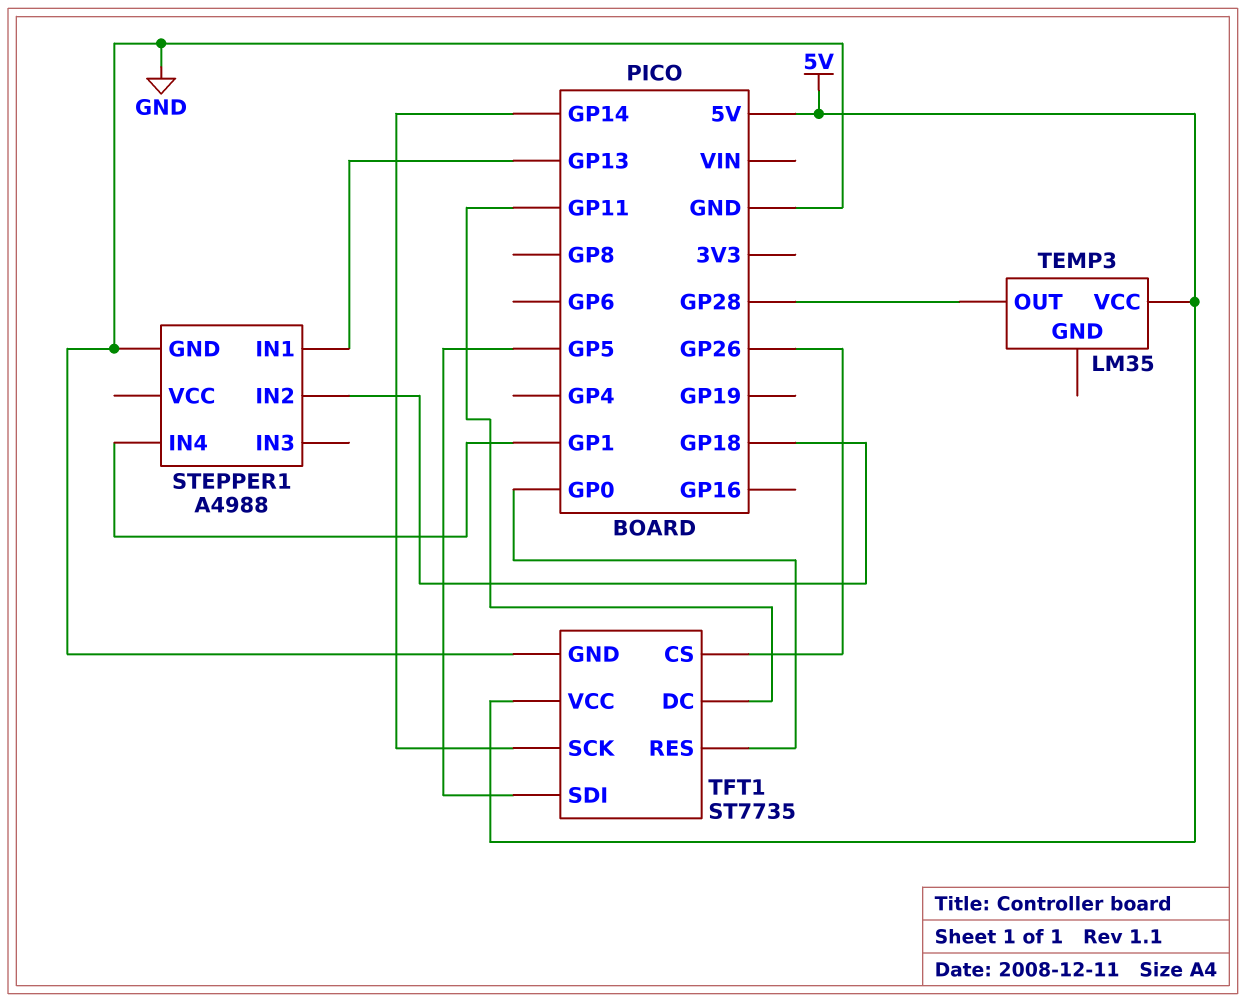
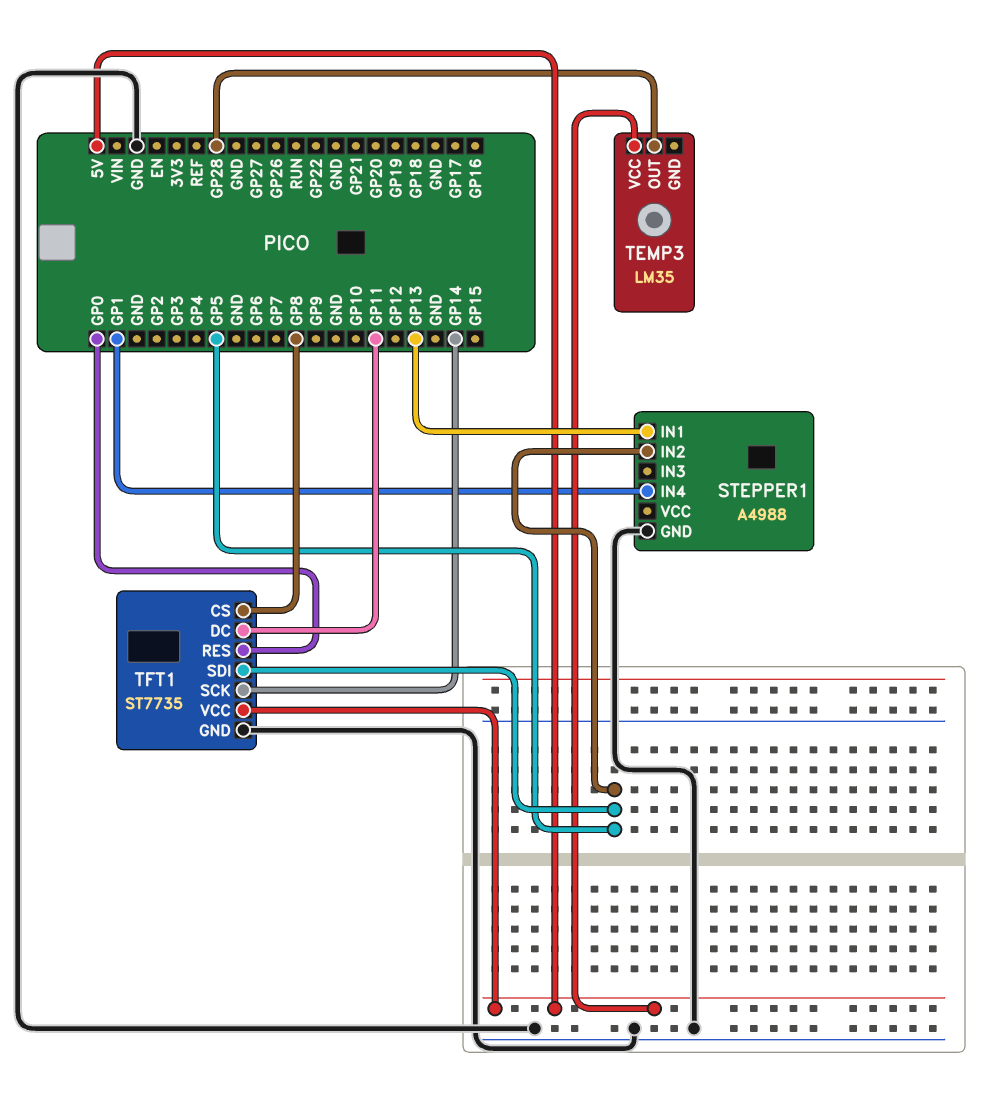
STEPPER1 pin IN2: GP18 -> GP5
TFT1 pin CS: GP26 -> GP8

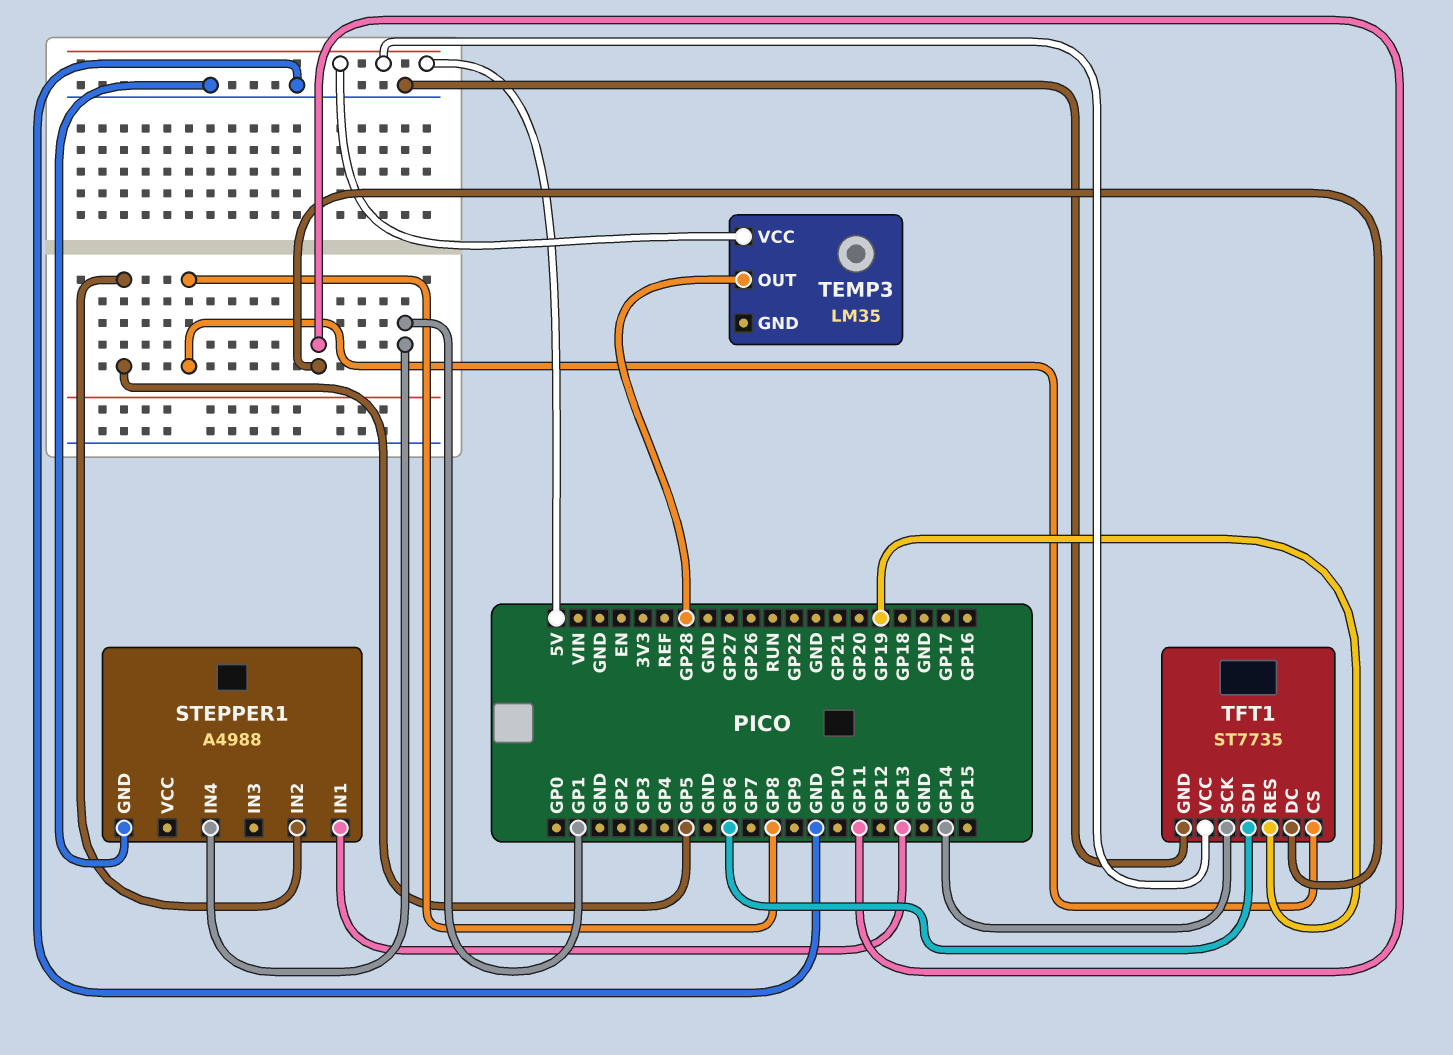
TFT1 pin RES: GP0 -> GP19
TFT1 pin SDI: GP5 -> GP6

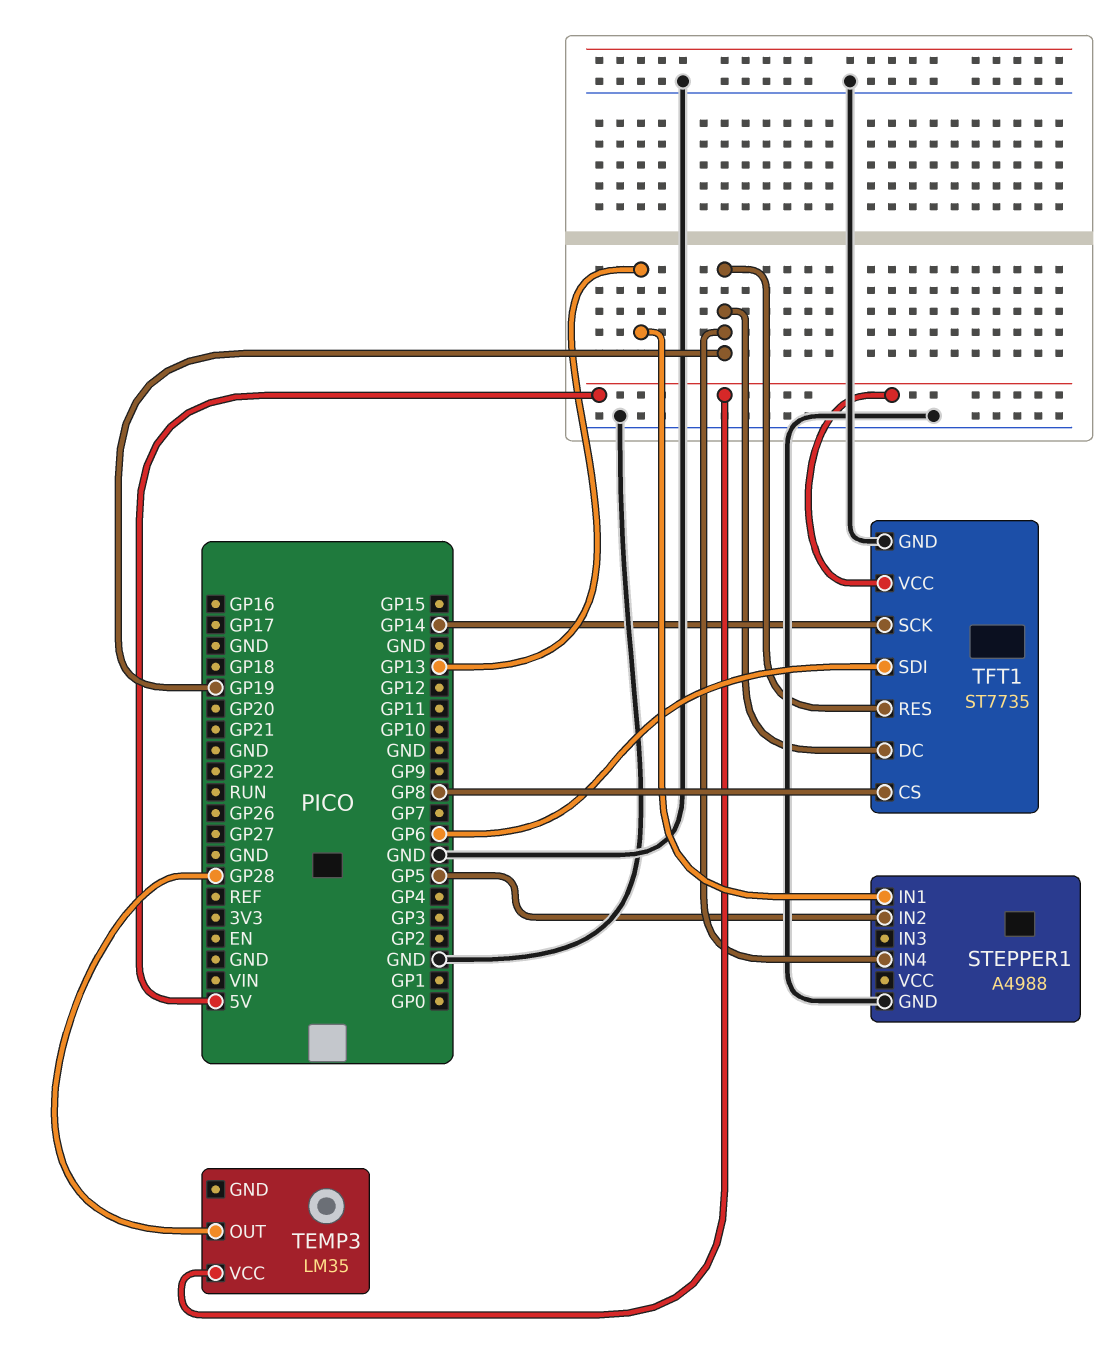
STEPPER1 pin IN4: GP1 -> GP19
TFT1 pin DC: GP11 -> GP19

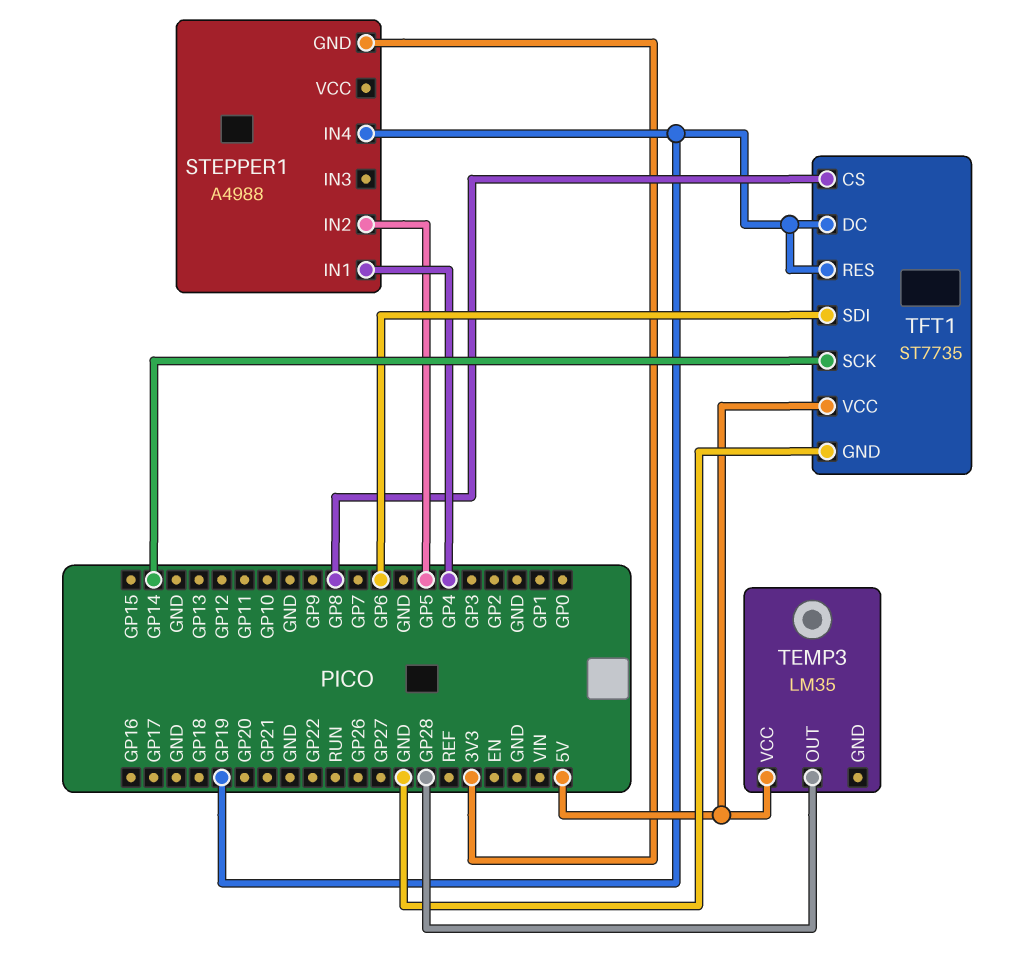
STEPPER1 pin GND: GND -> 3V3
STEPPER1 pin IN1: GP13 -> GP4

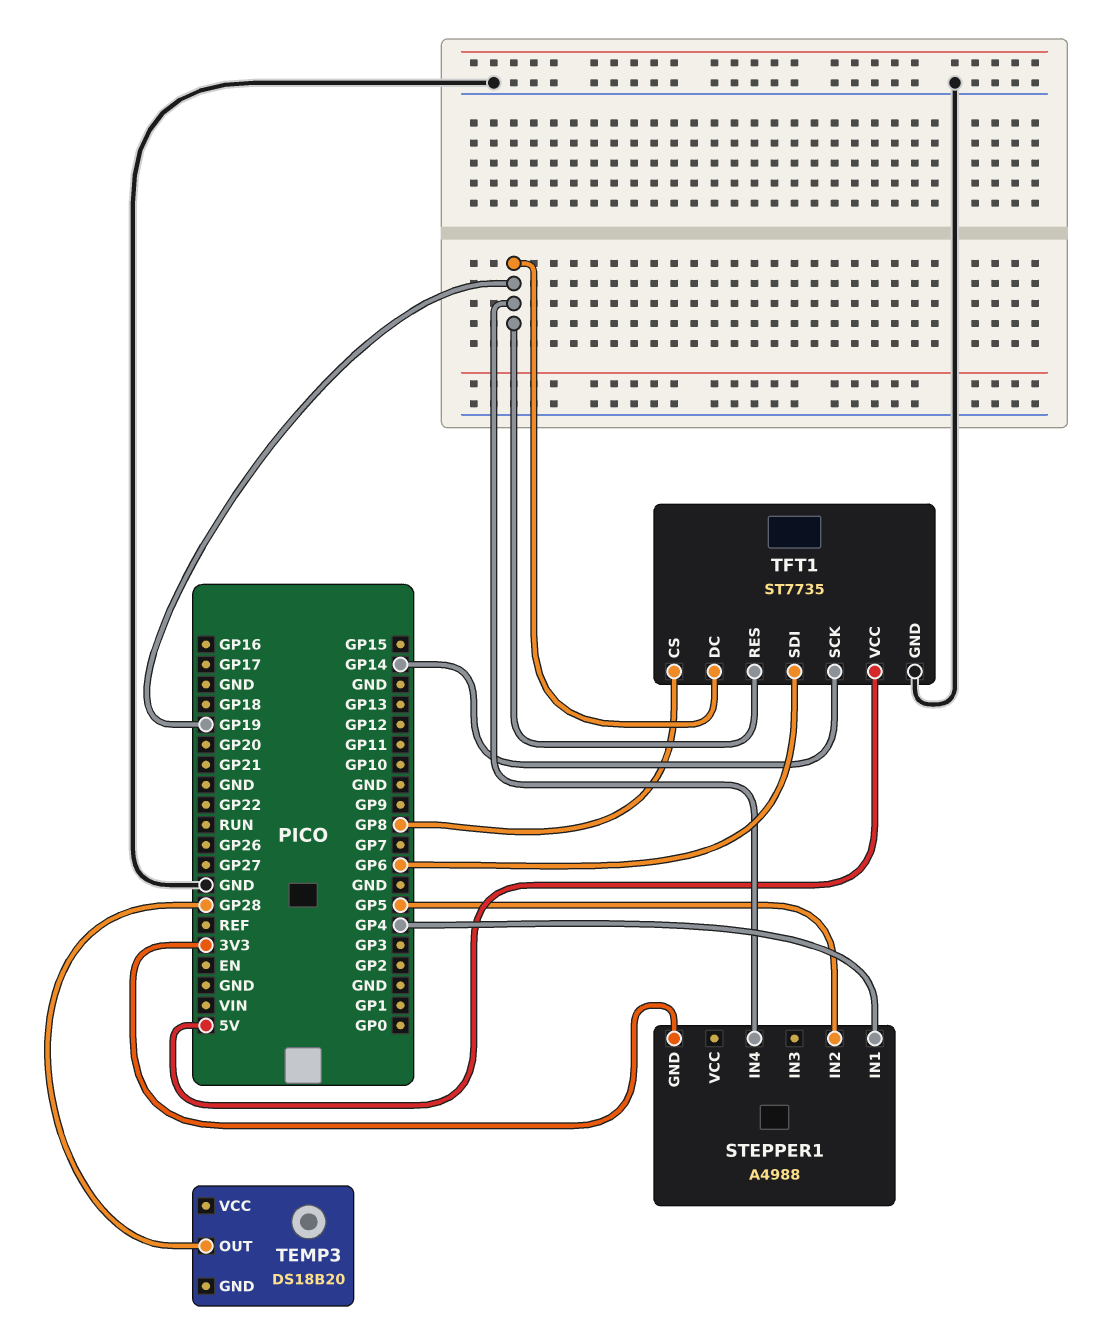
TEMP3: LM35 -> DS18B20
TEMP3 pin VCC: 5V -> none

